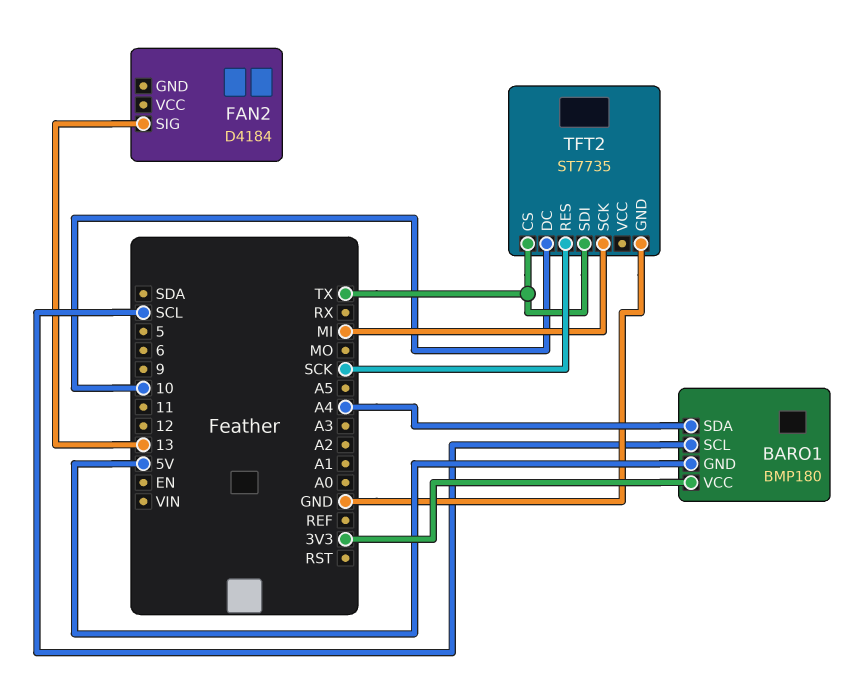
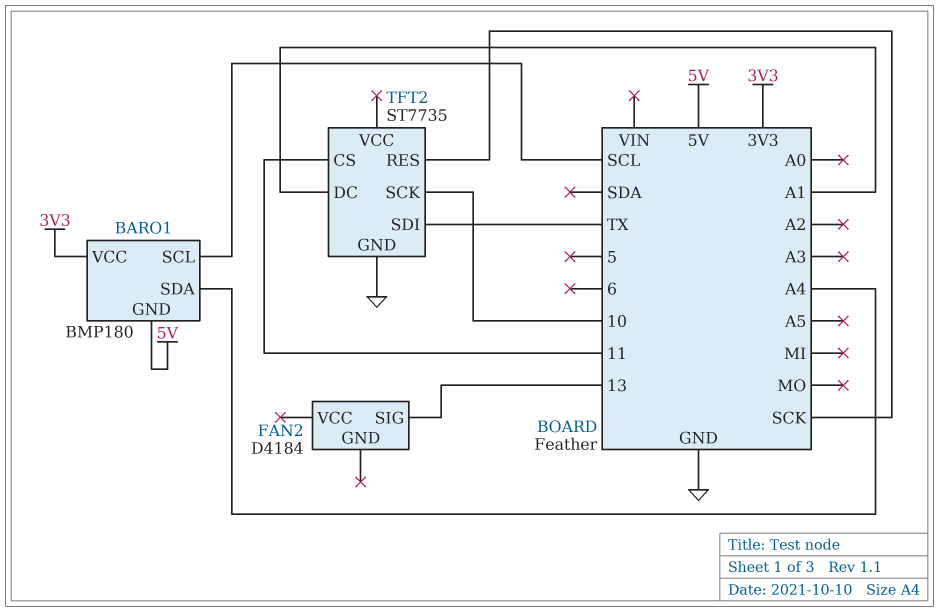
TFT2 pin CS: TX -> 11
TFT2 pin DC: 10 -> A1
TFT2 pin SCK: MI -> 10

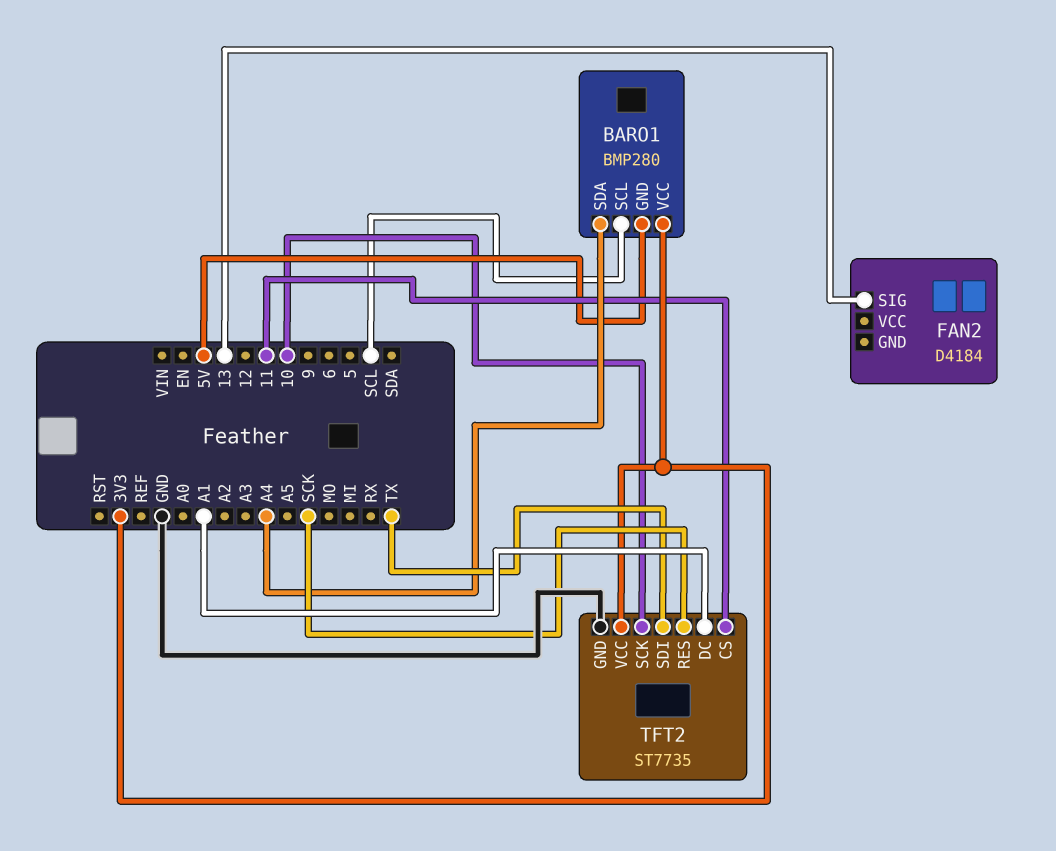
BARO1: BMP180 -> BMP280
TFT2 pin VCC: none -> 3V3

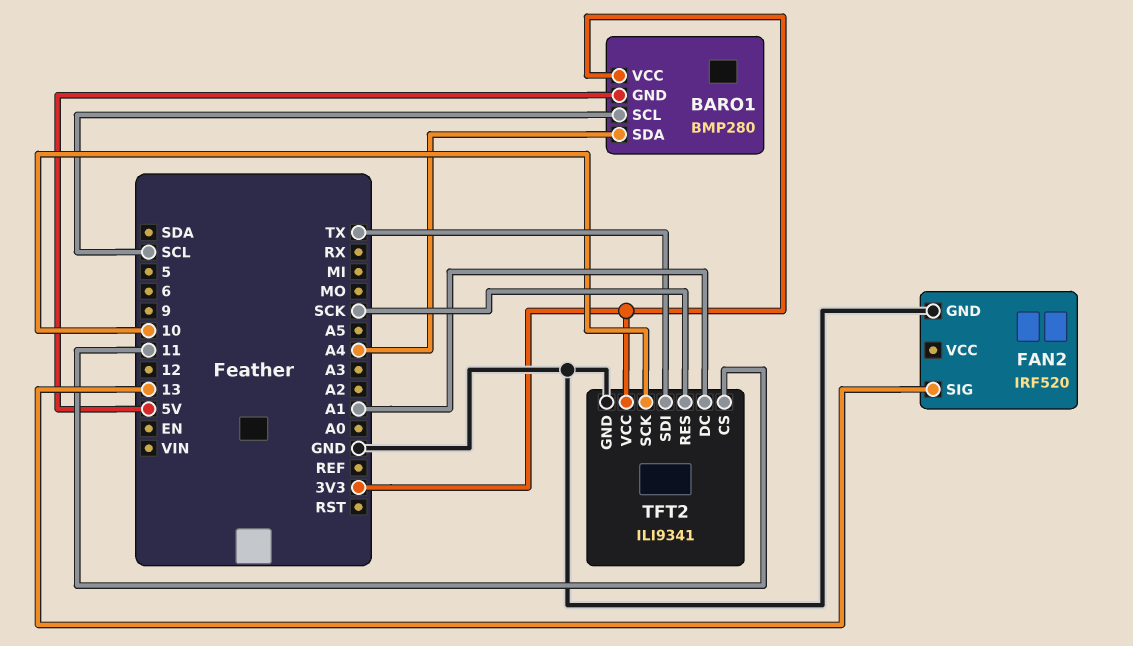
FAN2: D4184 -> IRF520
FAN2 pin GND: none -> GND
TFT2: ST7735 -> ILI9341

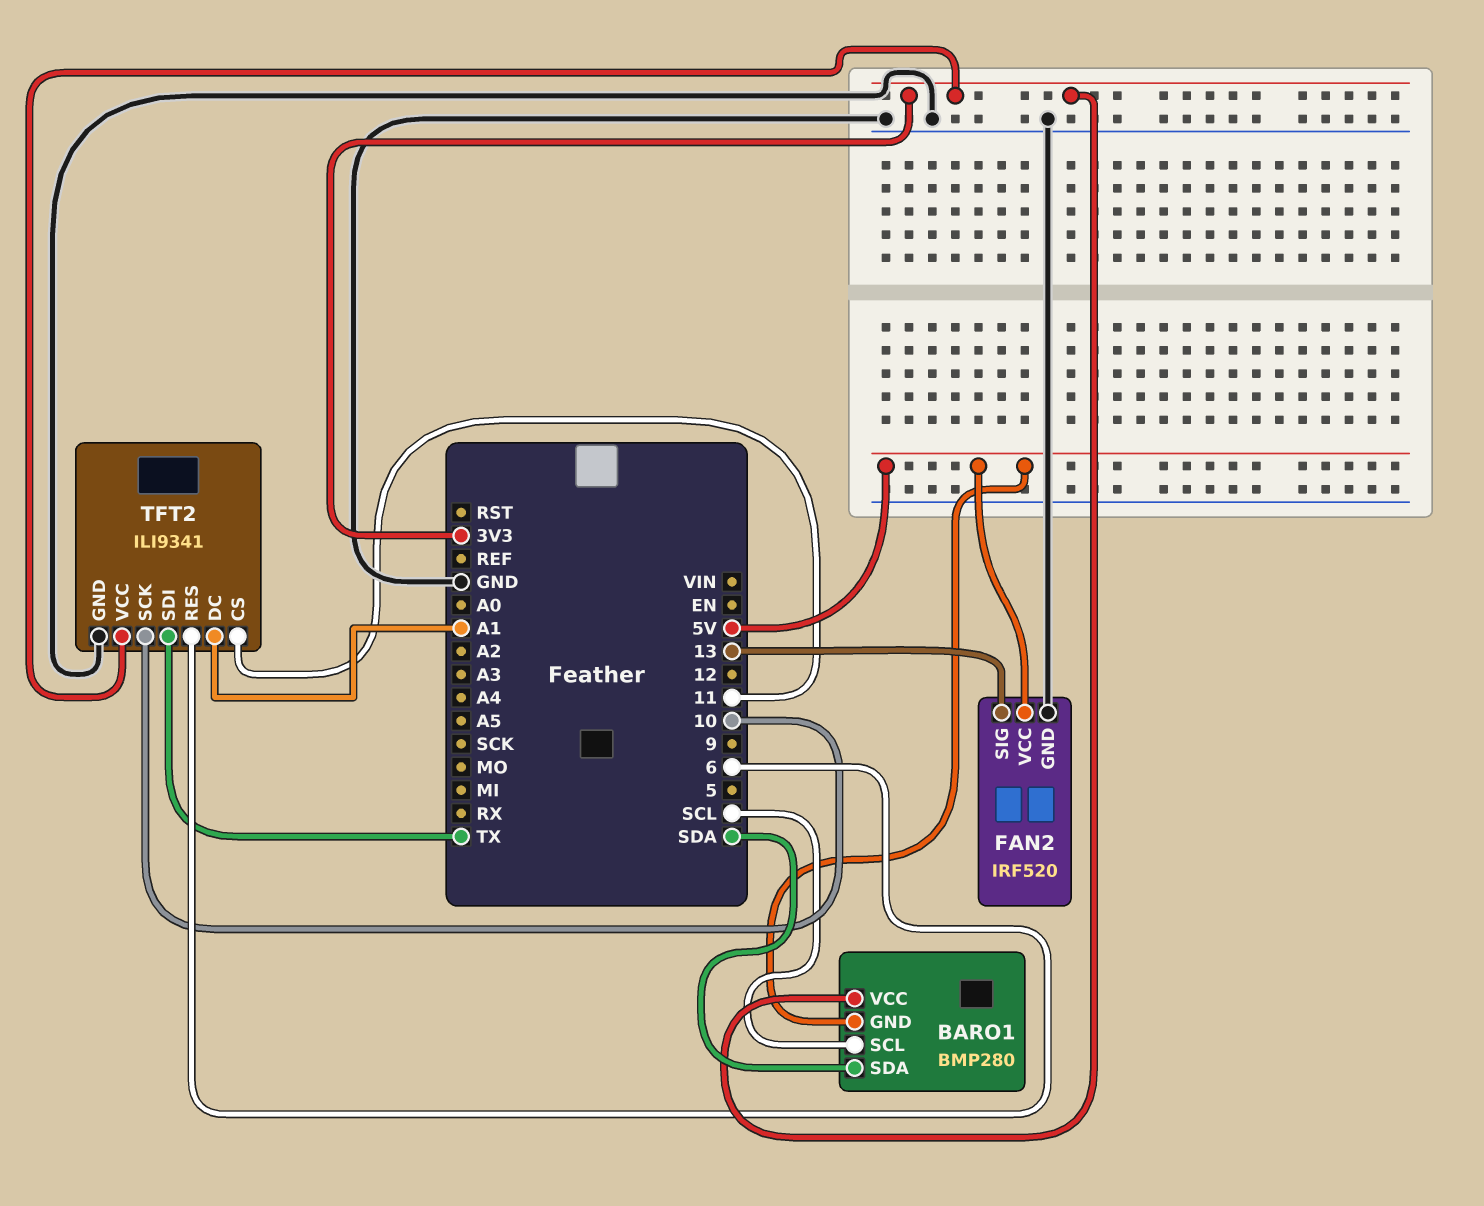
BARO1 pin SDA: A4 -> SDA
FAN2 pin VCC: none -> 5V
TFT2 pin RES: SCK -> 6

